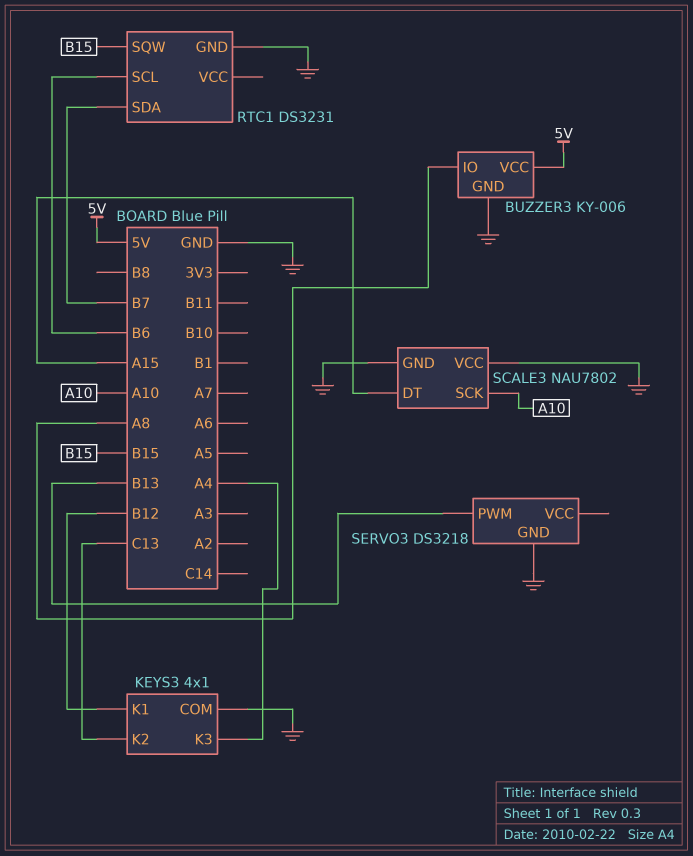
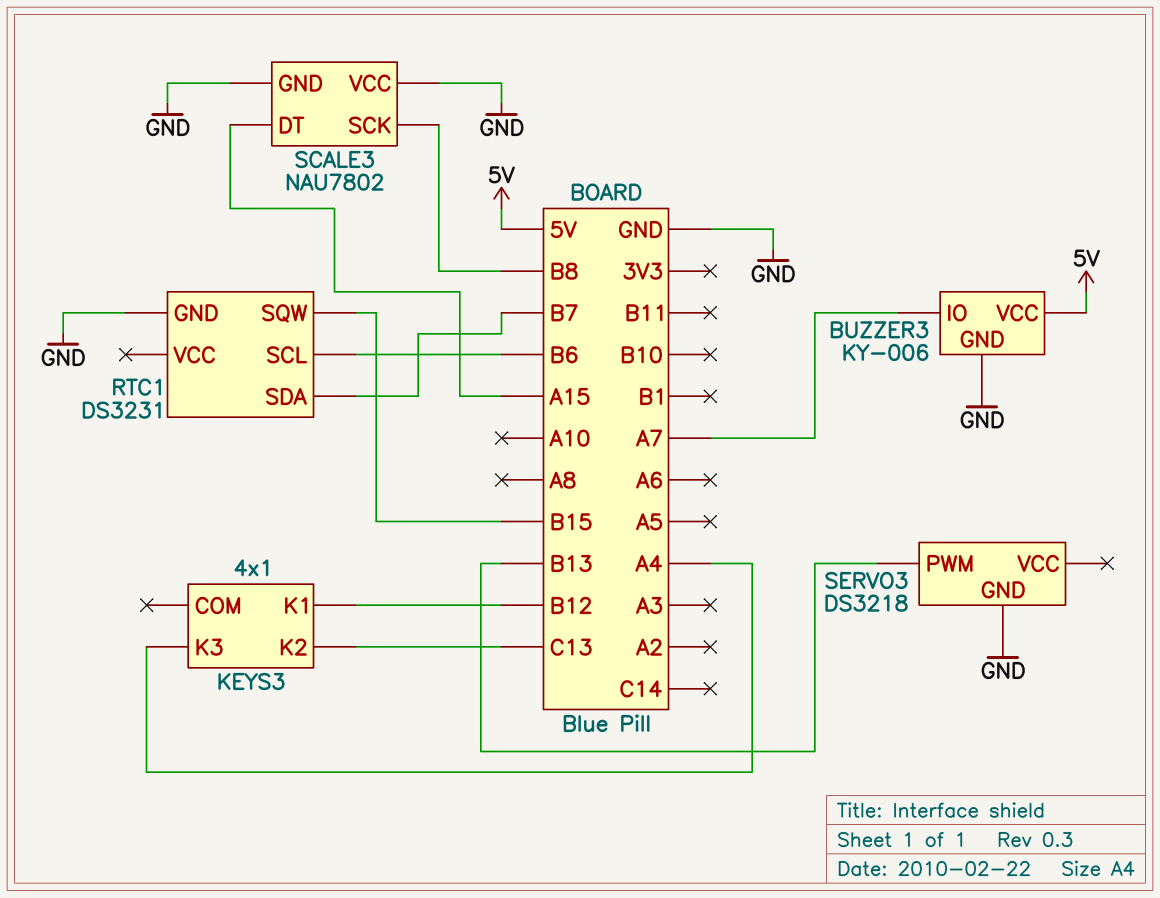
BUZZER3 pin IO: A8 -> A7
KEYS3 pin COM: GND -> none
SCALE3 pin SCK: A10 -> B8

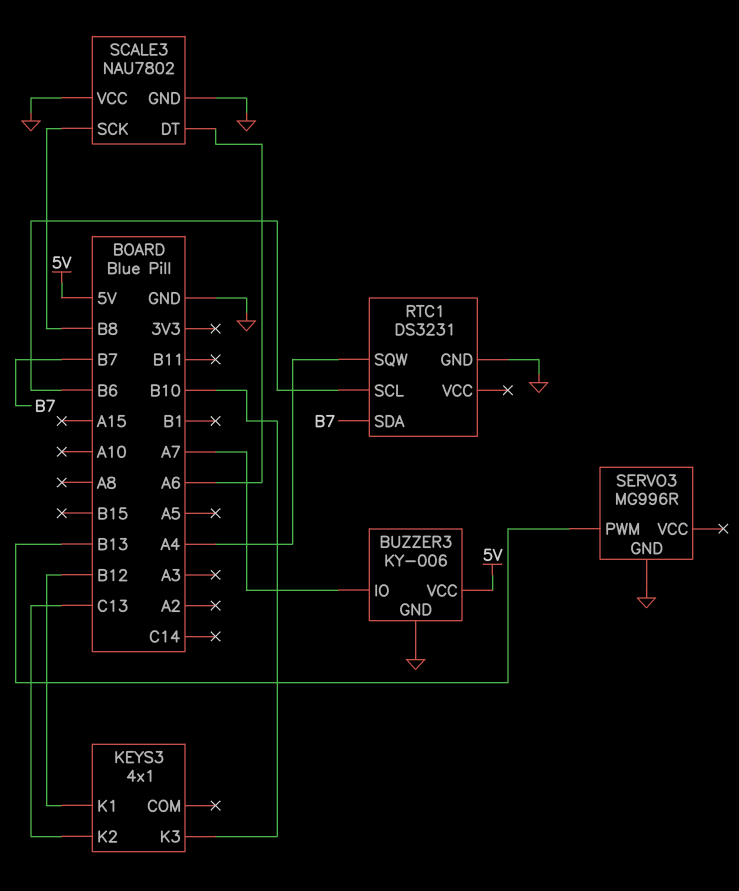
KEYS3 pin K3: A4 -> B10
RTC1 pin SQW: B15 -> A4
SCALE3 pin DT: A15 -> A6
SERVO3: DS3218 -> MG996R

